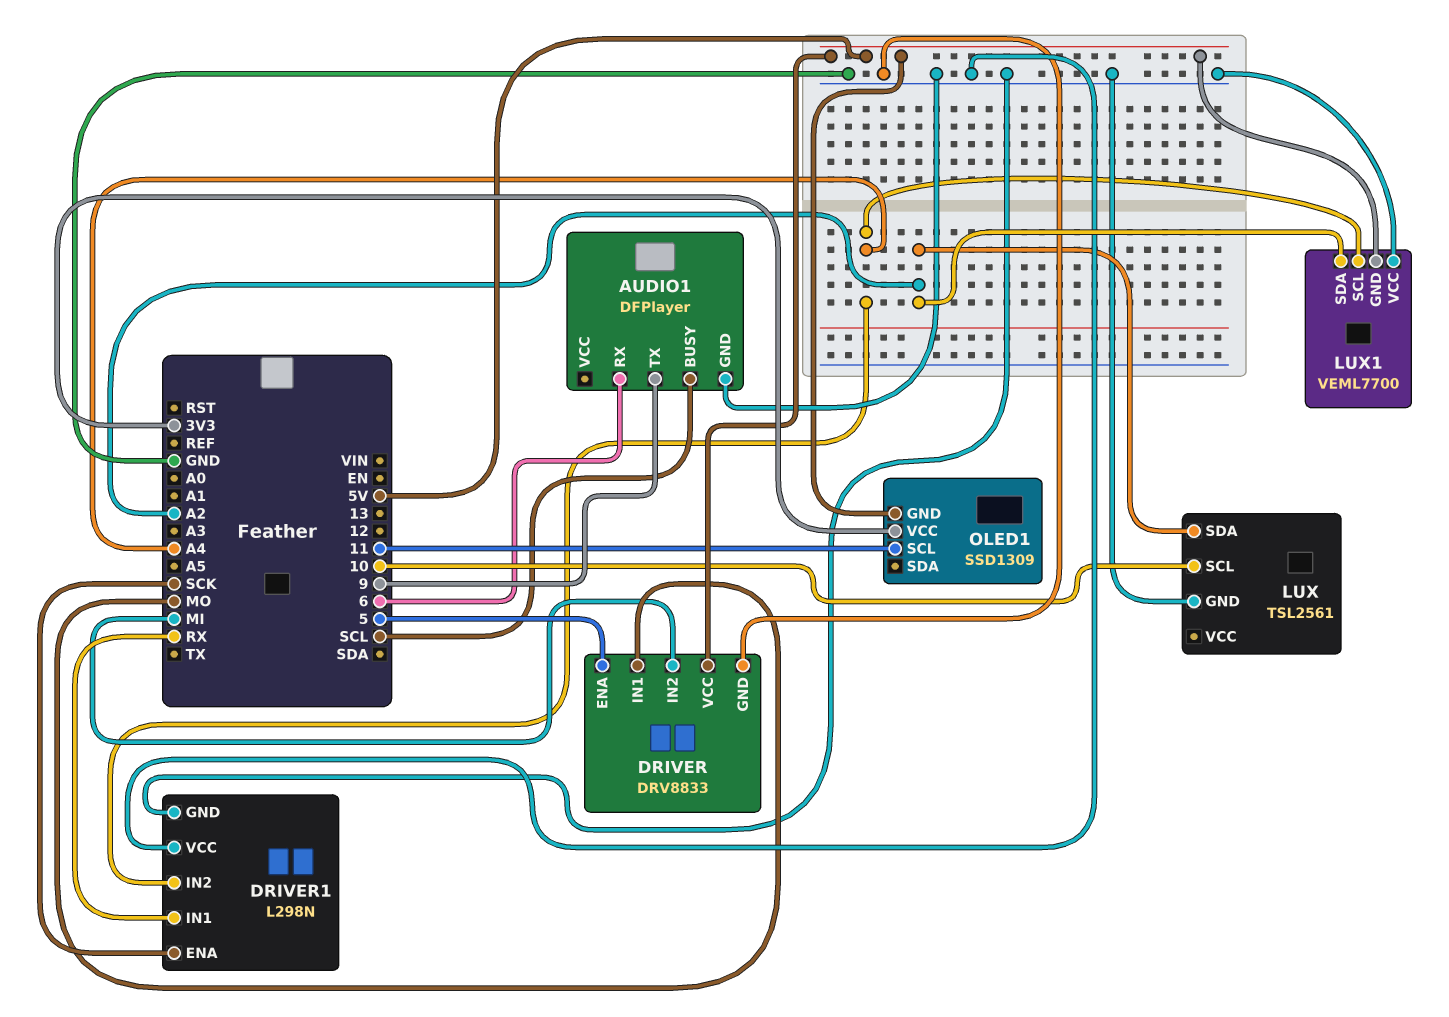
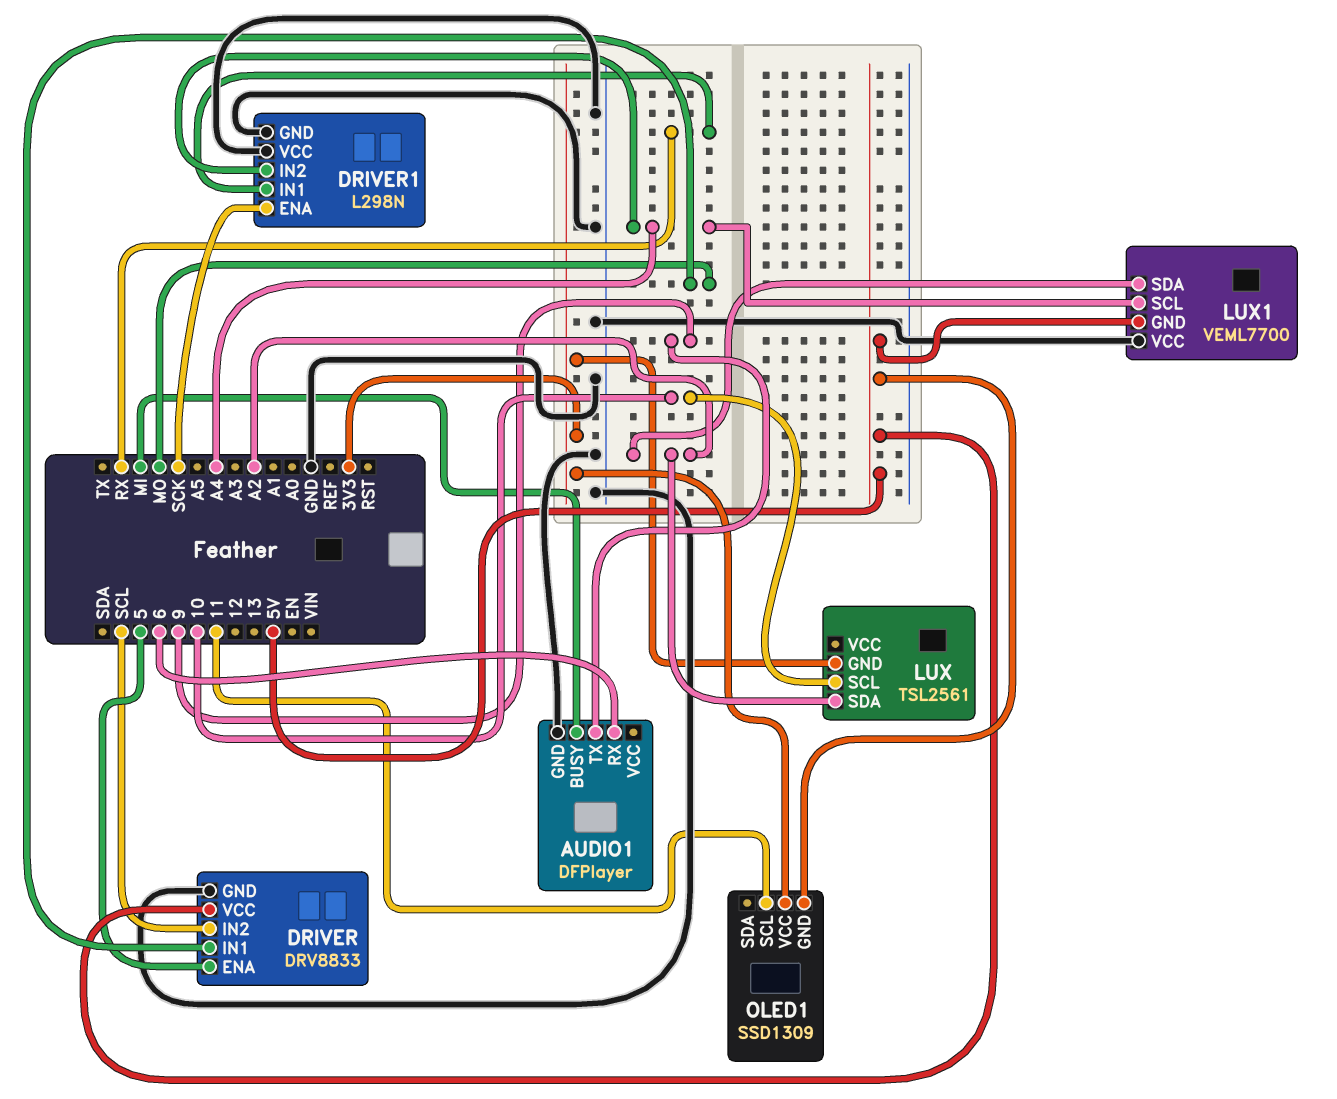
AUDIO1 pin BUSY: SCL -> MI
DRIVER pin IN2: MI -> SCL
LUX pin GND: GND -> 3V3

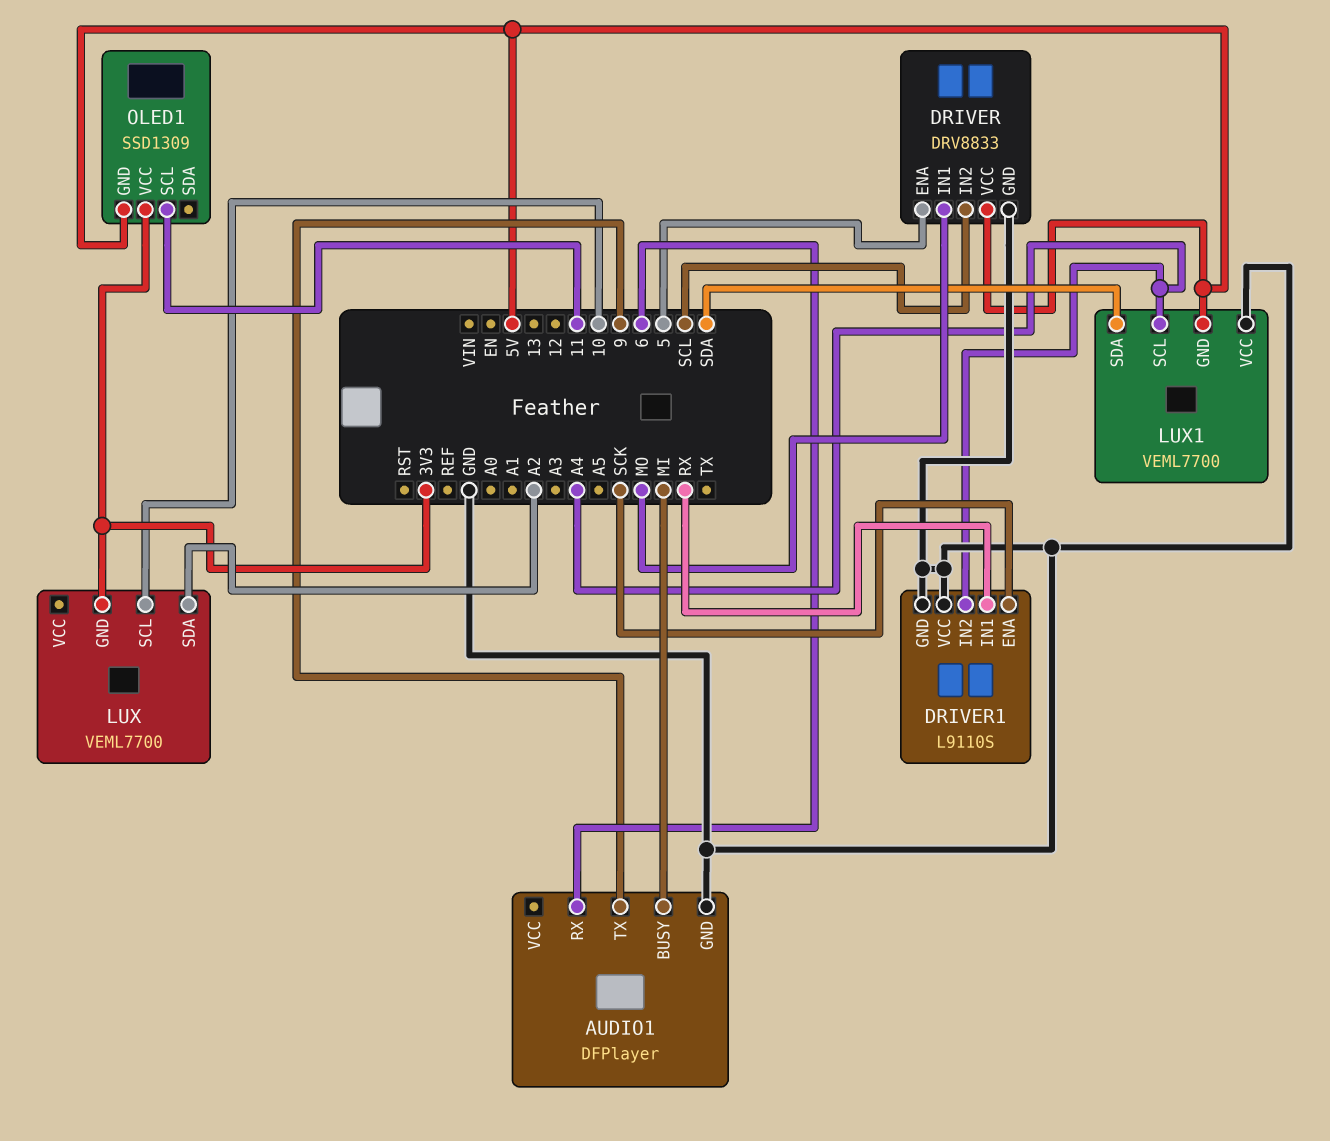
DRIVER1: L298N -> L9110S
LUX: TSL2561 -> VEML7700
LUX1 pin SDA: A2 -> SDA

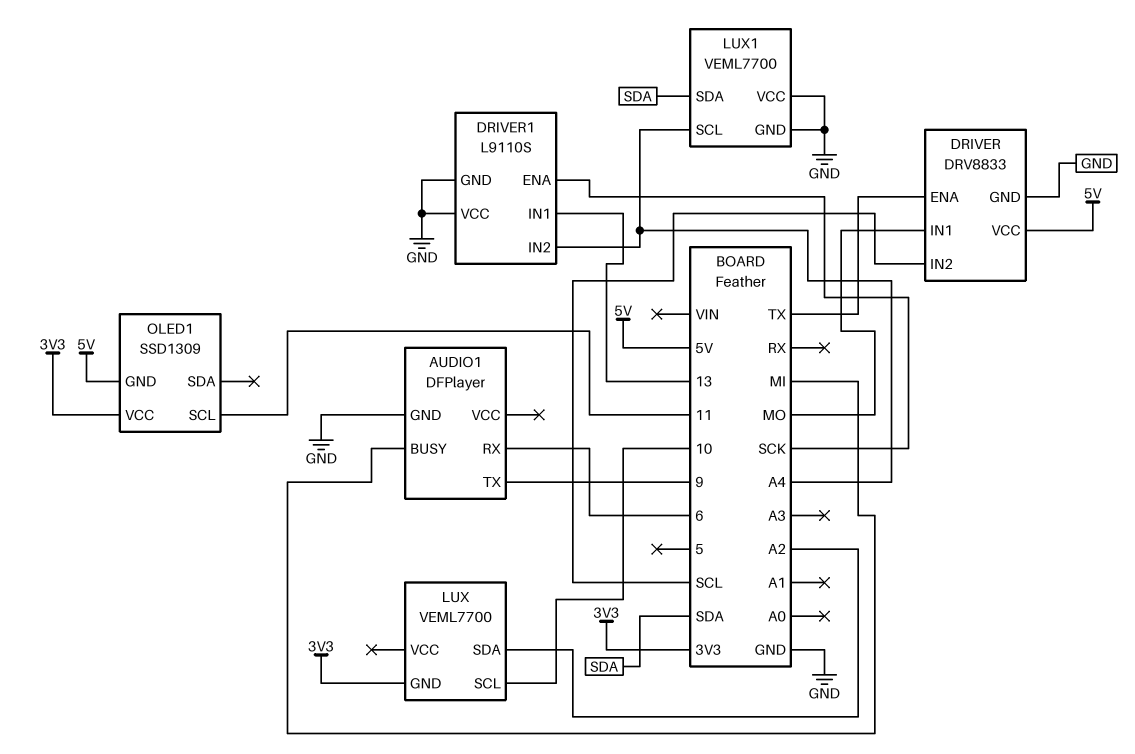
DRIVER pin ENA: 5 -> TX
DRIVER1 pin IN1: RX -> 13
LUX1 pin GND: 5V -> GND

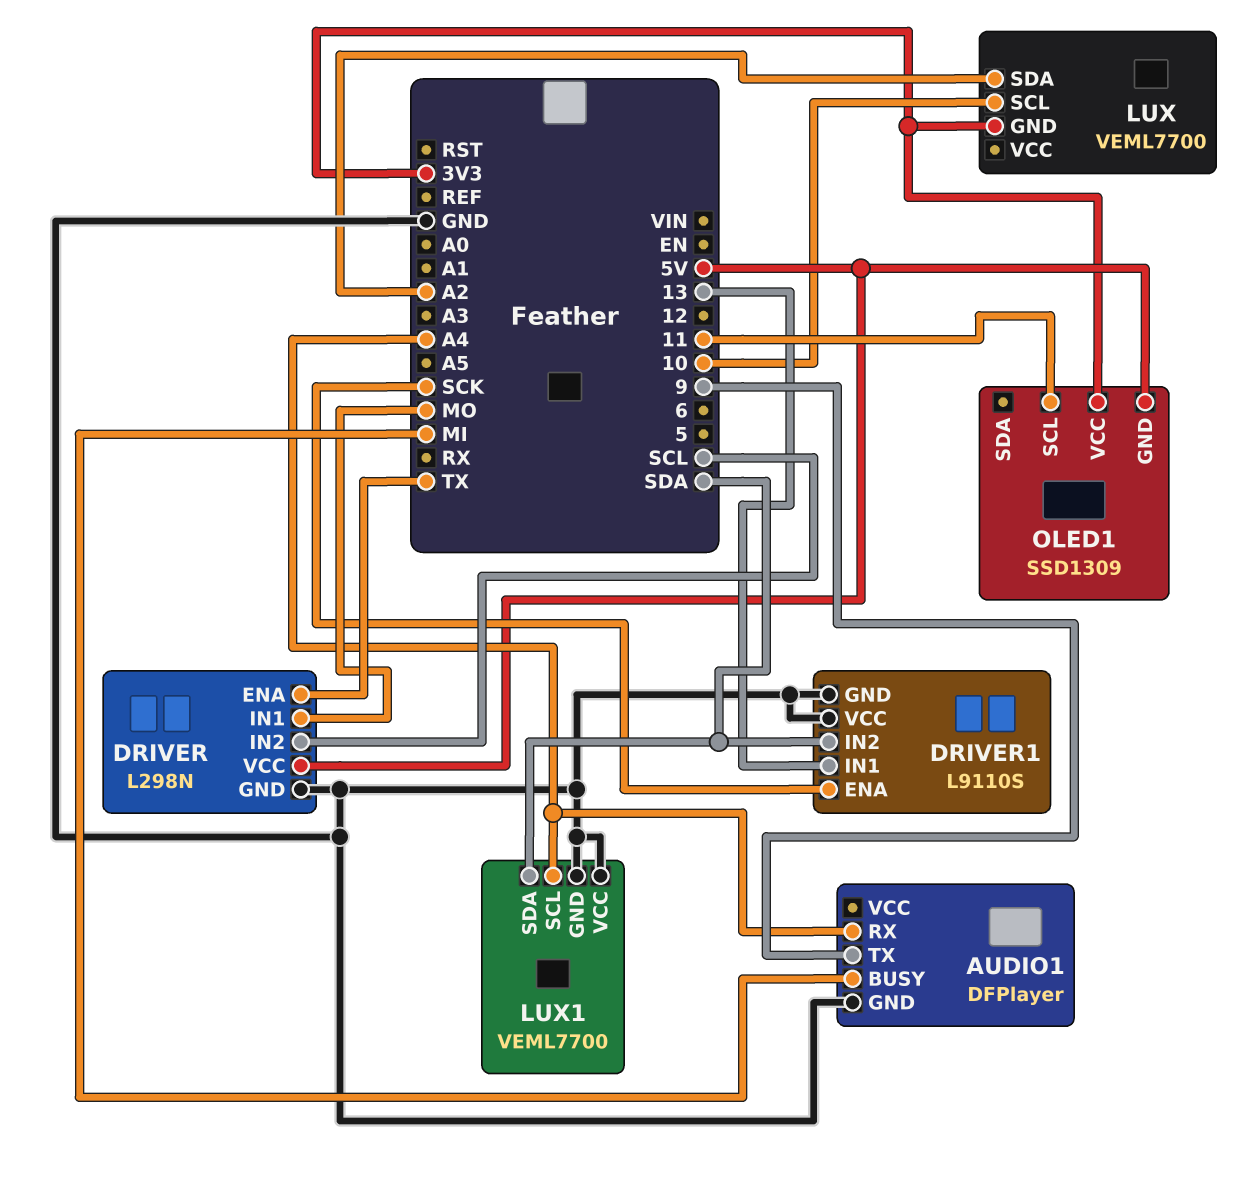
AUDIO1 pin RX: 6 -> A4
DRIVER: DRV8833 -> L298N
DRIVER1 pin IN2: A4 -> SDA

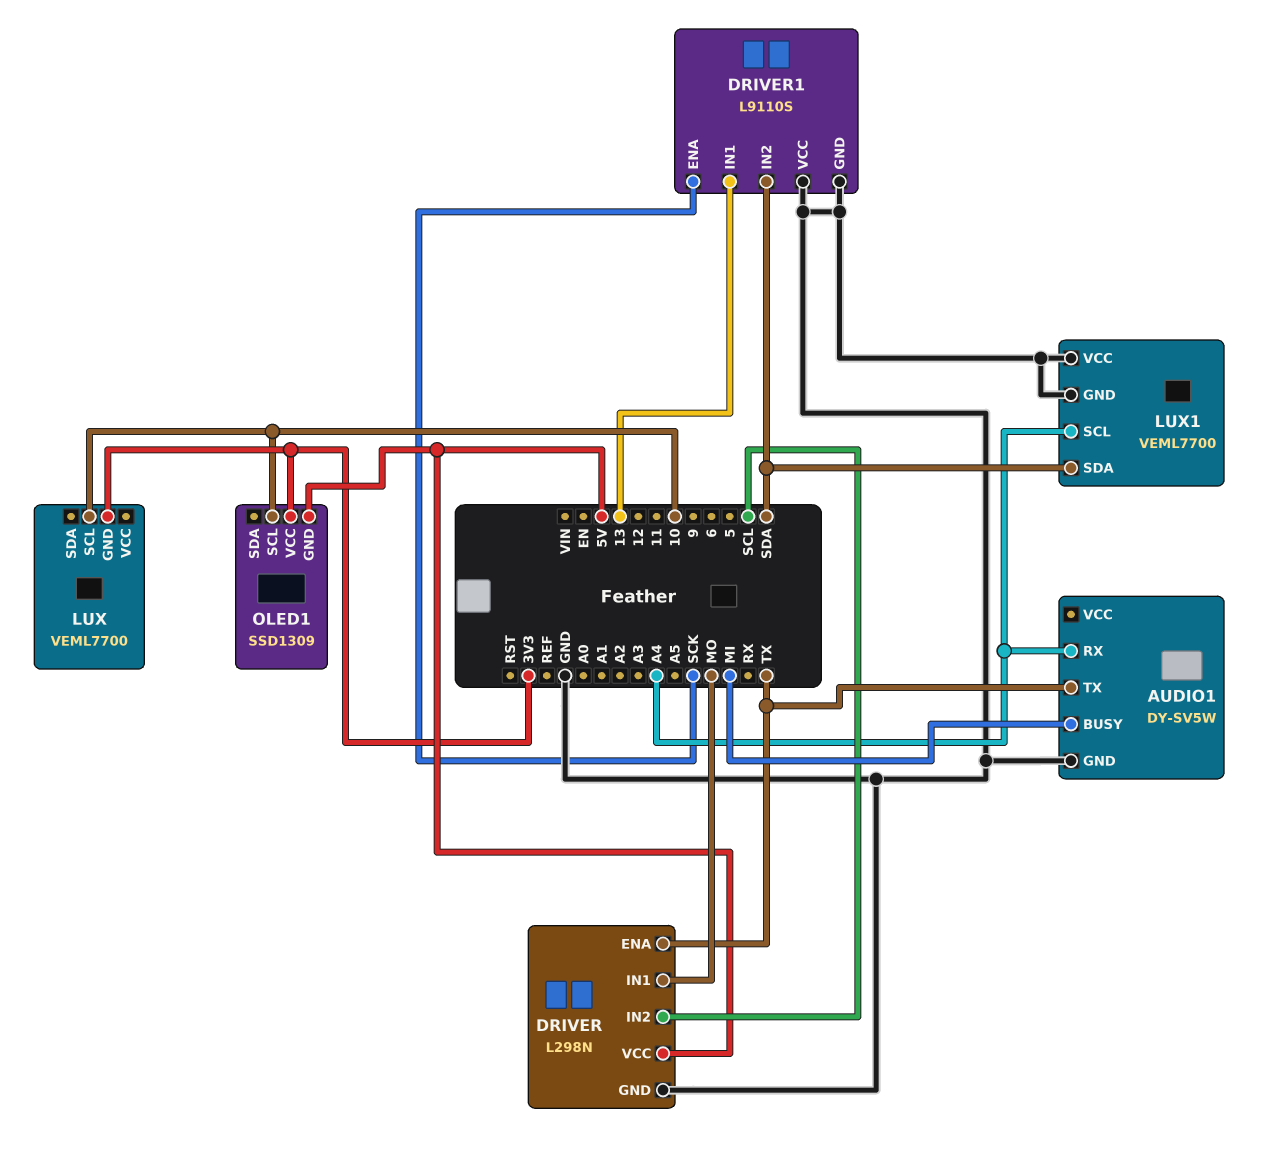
AUDIO1: DFPlayer -> DY-SV5W
AUDIO1 pin TX: 9 -> TX
LUX pin SDA: A2 -> none
OLED1 pin SCL: 11 -> 10

